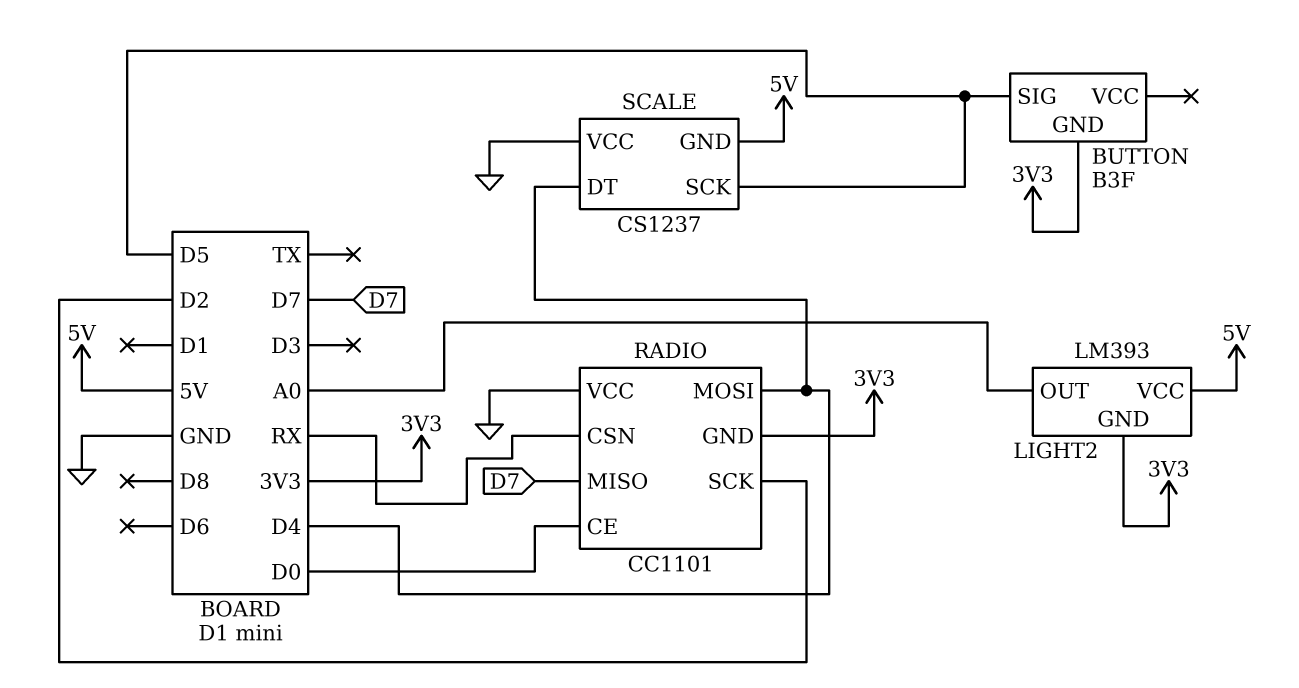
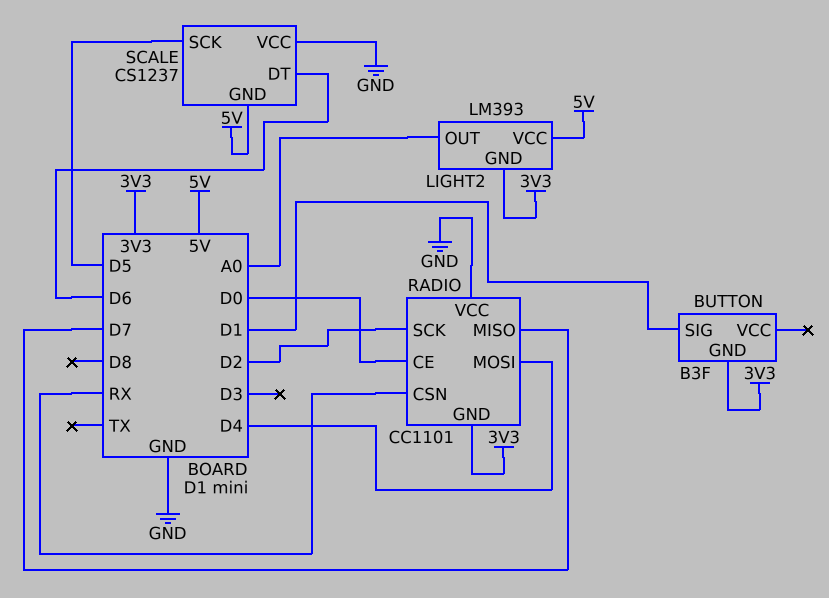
BUTTON pin SIG: D5 -> D1
SCALE pin DT: D4 -> D6

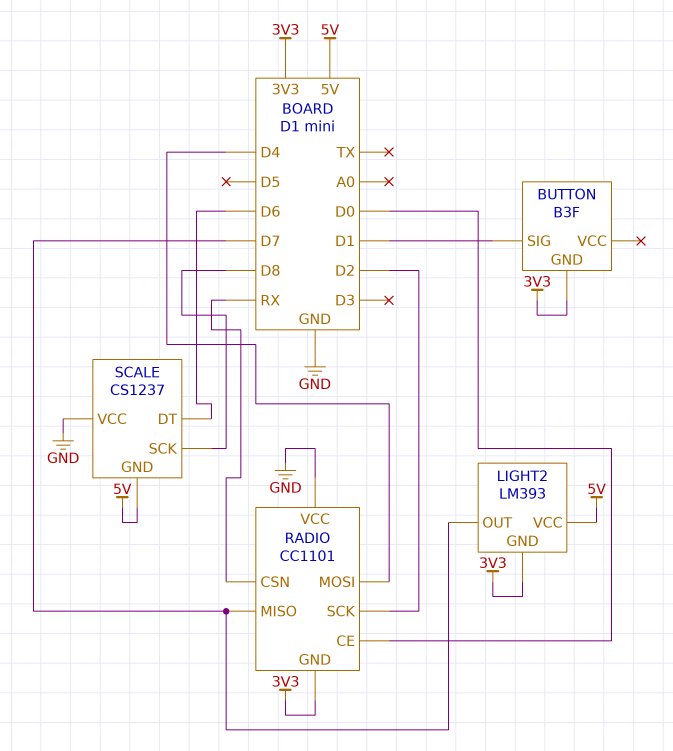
LIGHT2 pin OUT: A0 -> D7
SCALE pin SCK: D5 -> D8

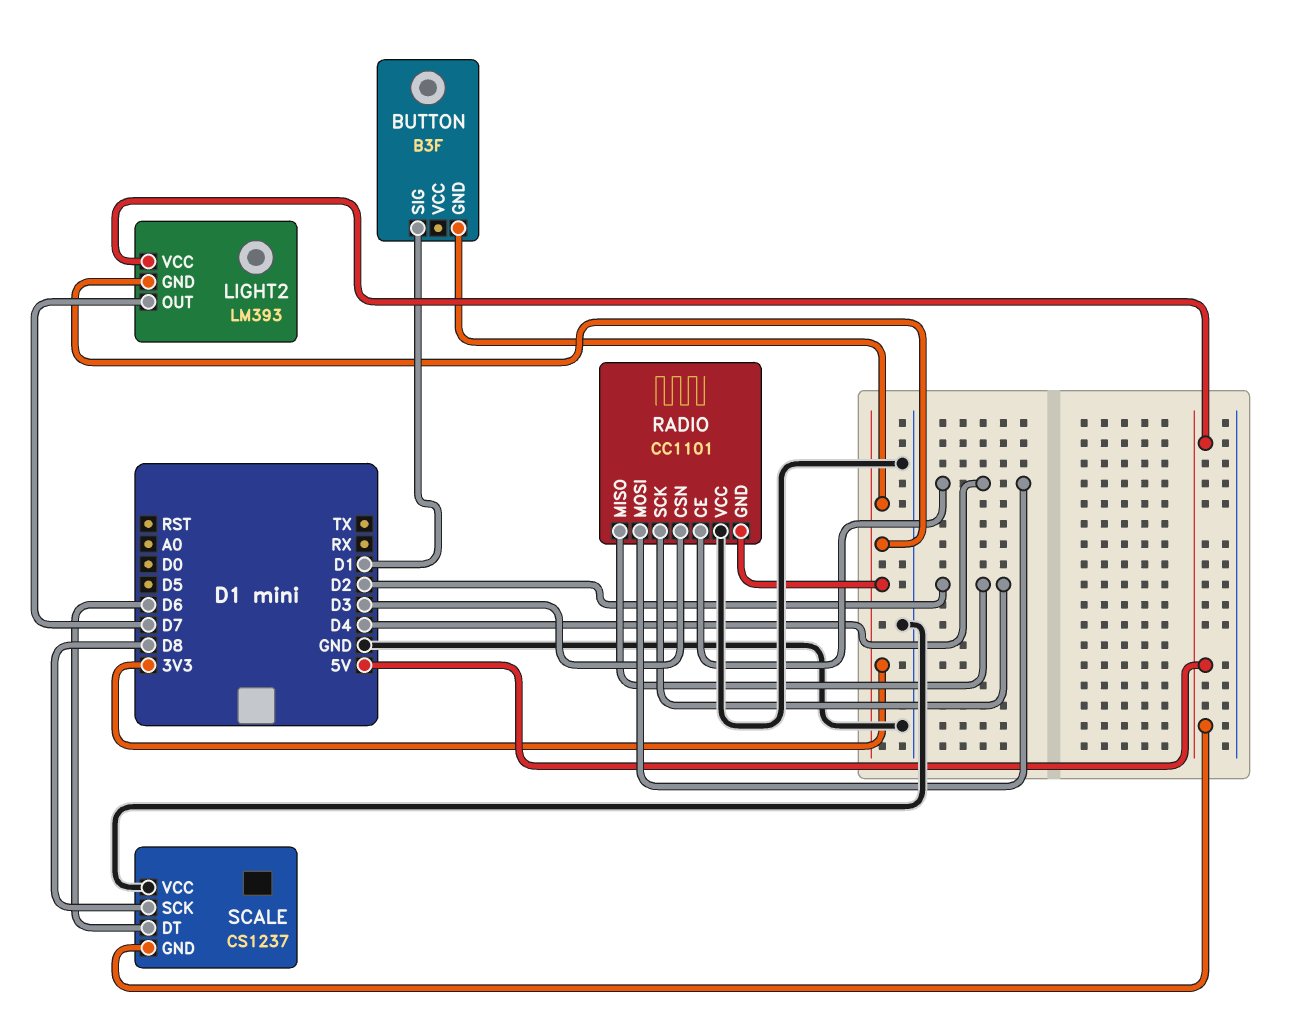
RADIO pin CE: D0 -> D4
RADIO pin CSN: RX -> D3
RADIO pin MISO: D7 -> D2

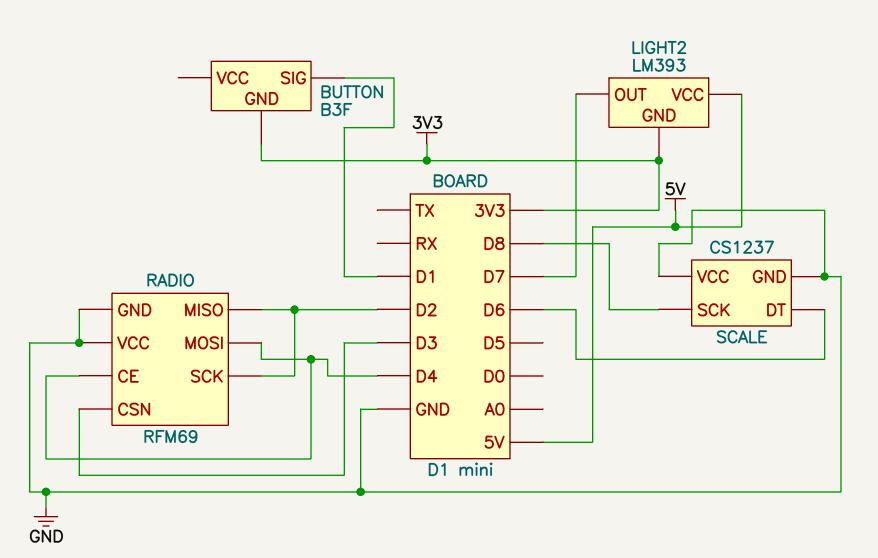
RADIO: CC1101 -> RFM69
RADIO pin GND: 3V3 -> GND
SCALE pin GND: 5V -> GND

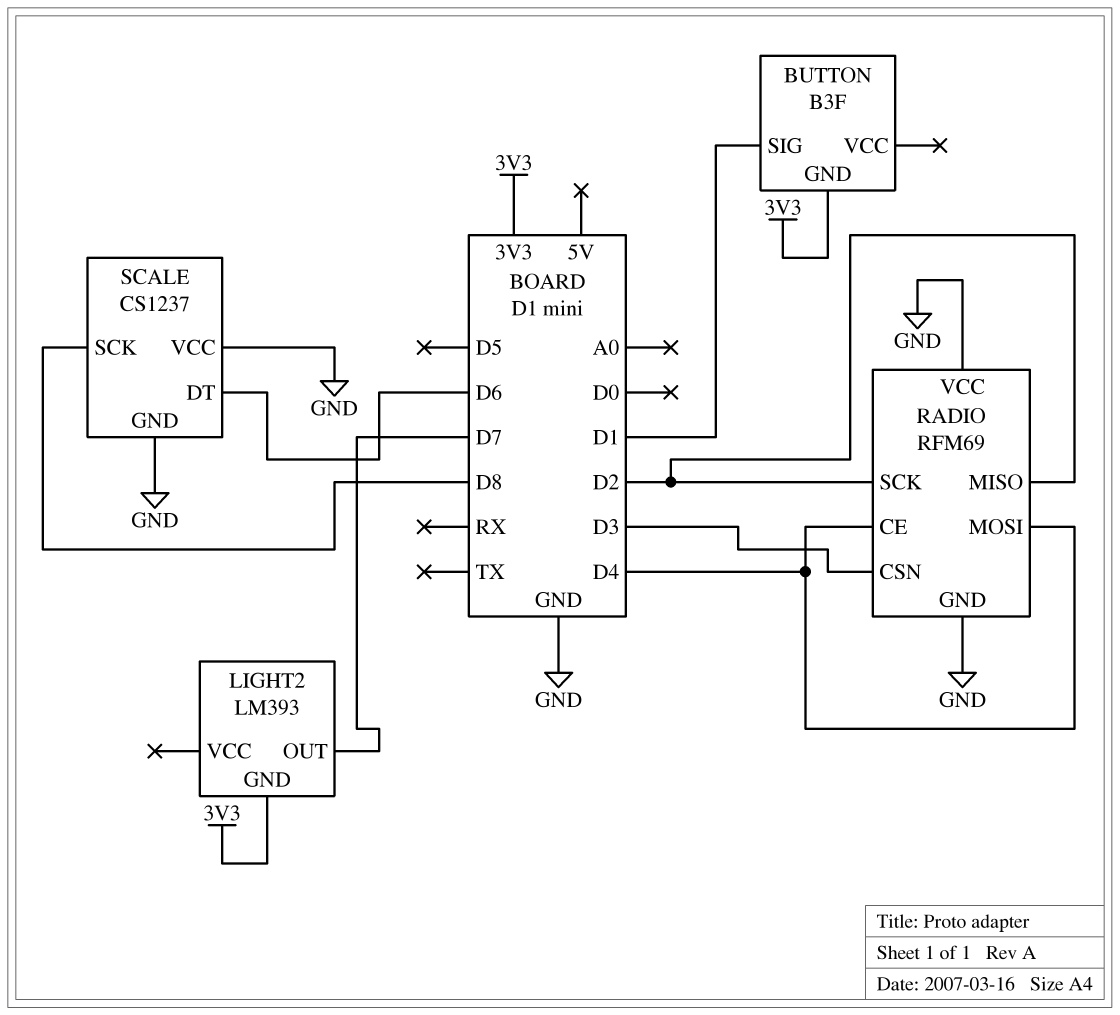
LIGHT2 pin VCC: 5V -> none

